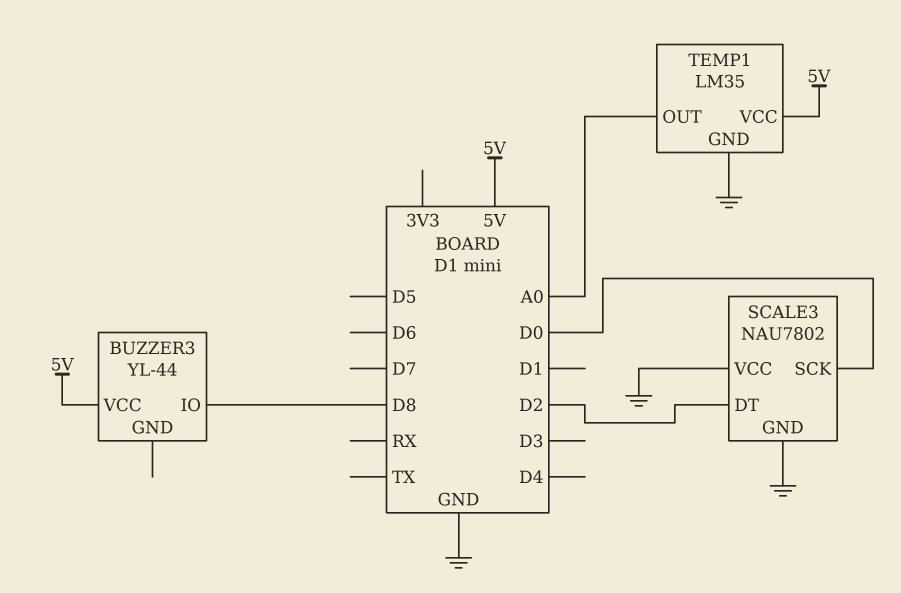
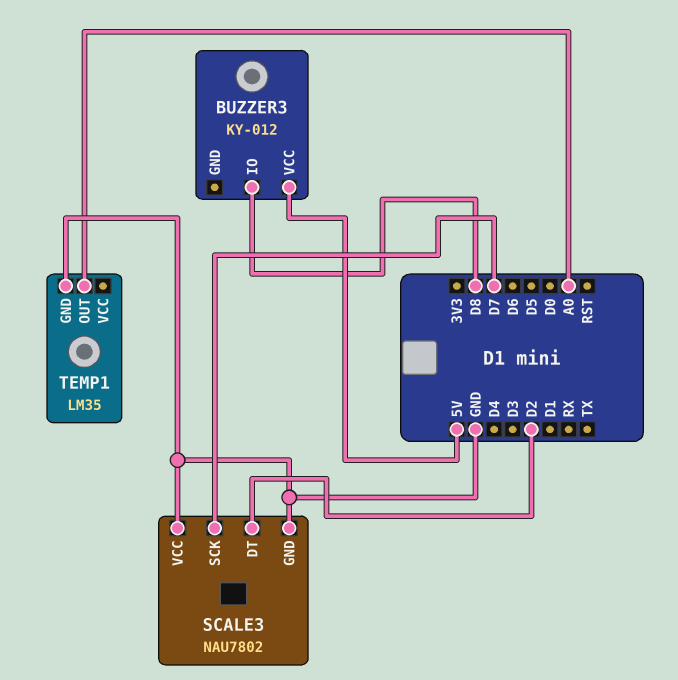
BUZZER3: YL-44 -> KY-012
SCALE3 pin SCK: D0 -> D7
TEMP1 pin VCC: 5V -> none

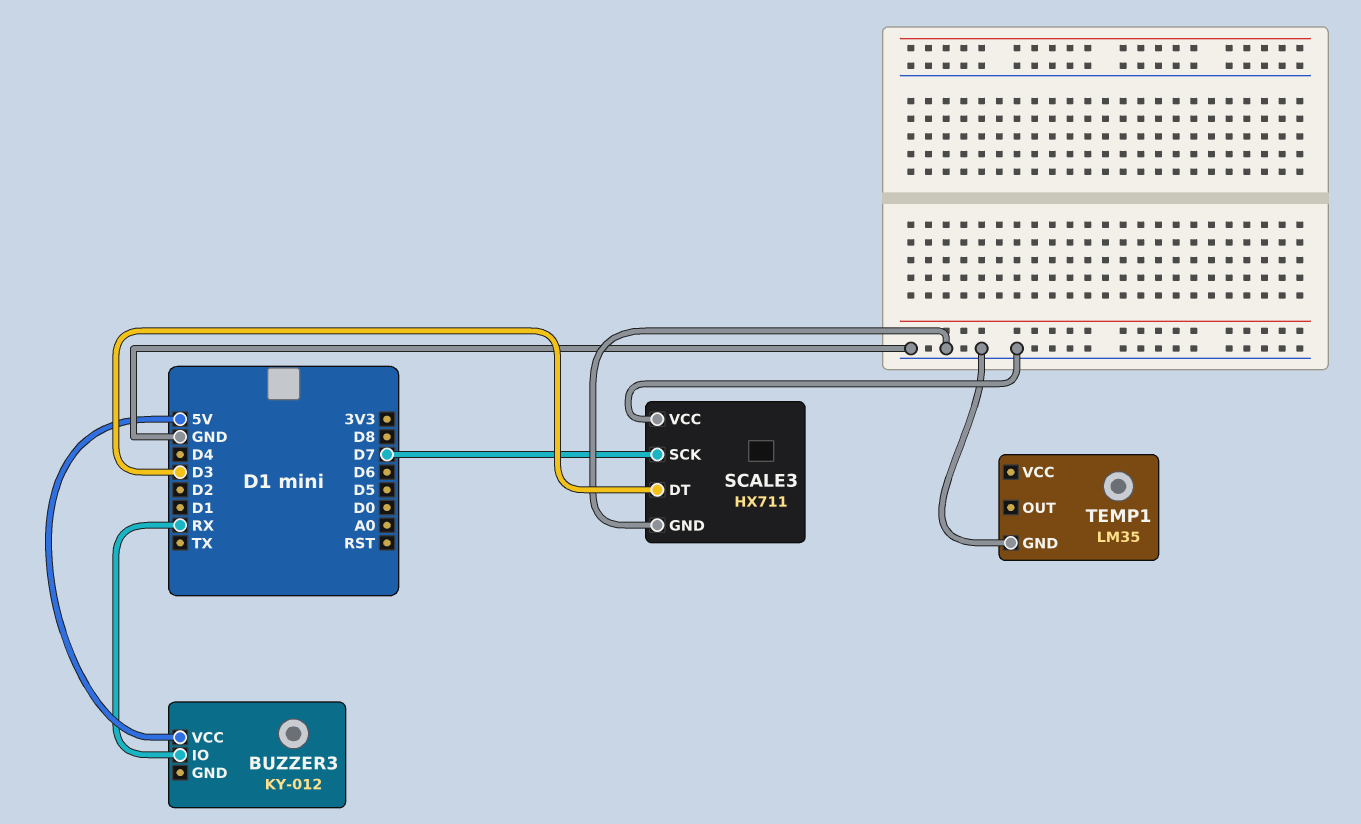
BUZZER3 pin IO: D8 -> RX
SCALE3: NAU7802 -> HX711
SCALE3 pin DT: D2 -> D3
TEMP1 pin OUT: A0 -> none

